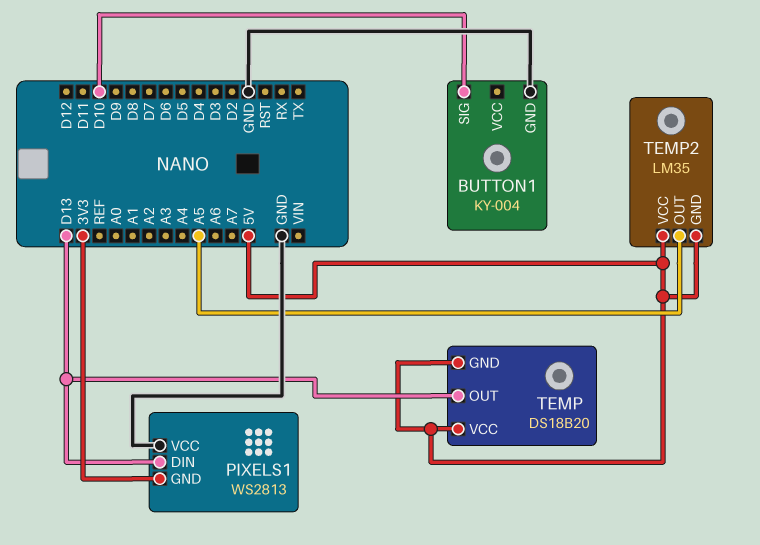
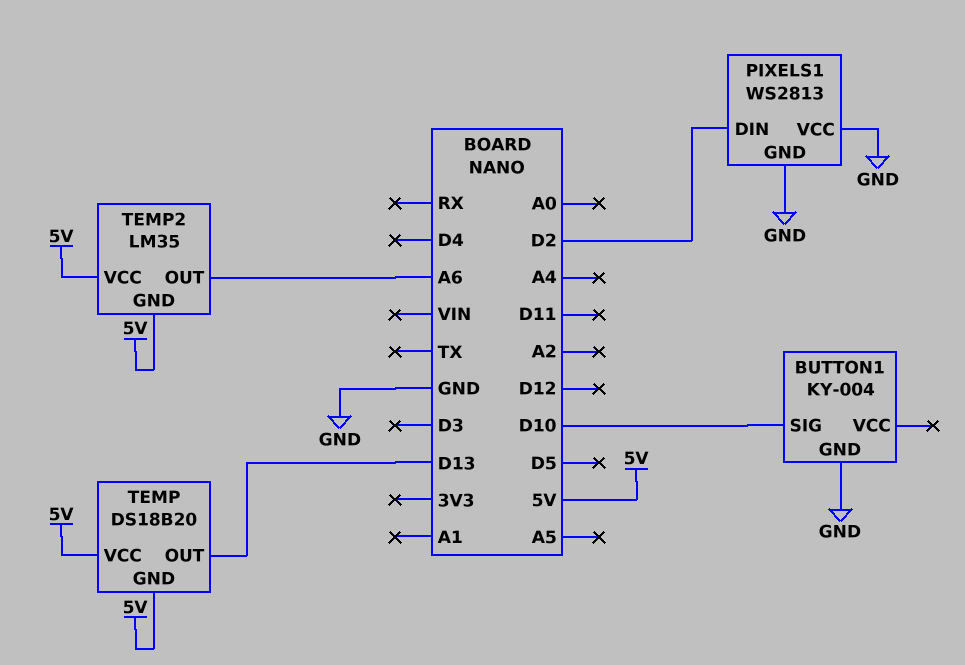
PIXELS1 pin DIN: D13 -> D2
PIXELS1 pin GND: 3V3 -> GND
TEMP2 pin OUT: A5 -> A6

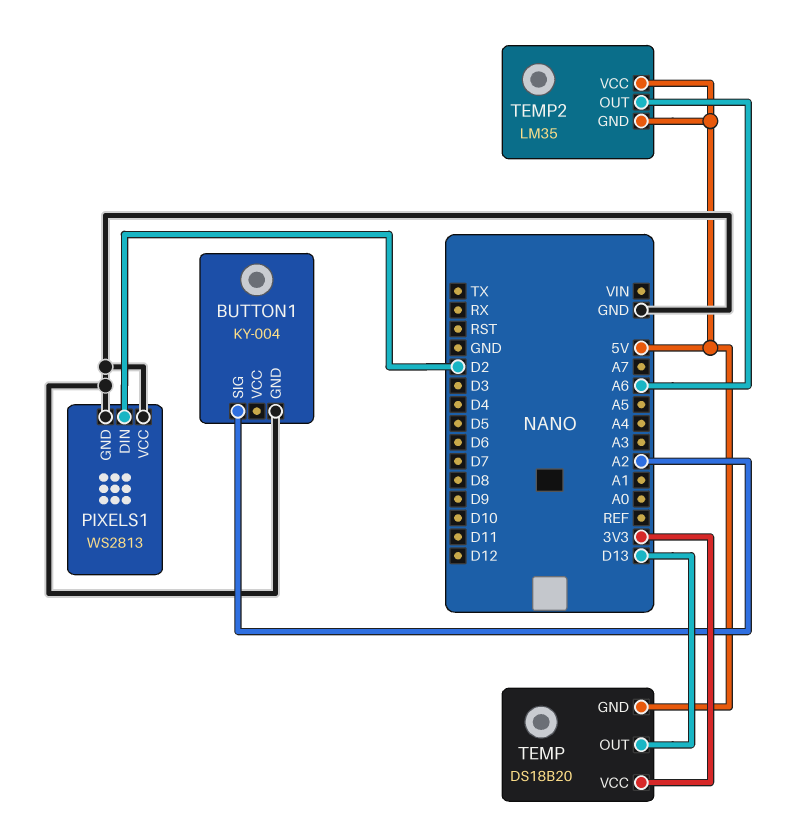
BUTTON1 pin SIG: D10 -> A2
TEMP pin VCC: 5V -> 3V3

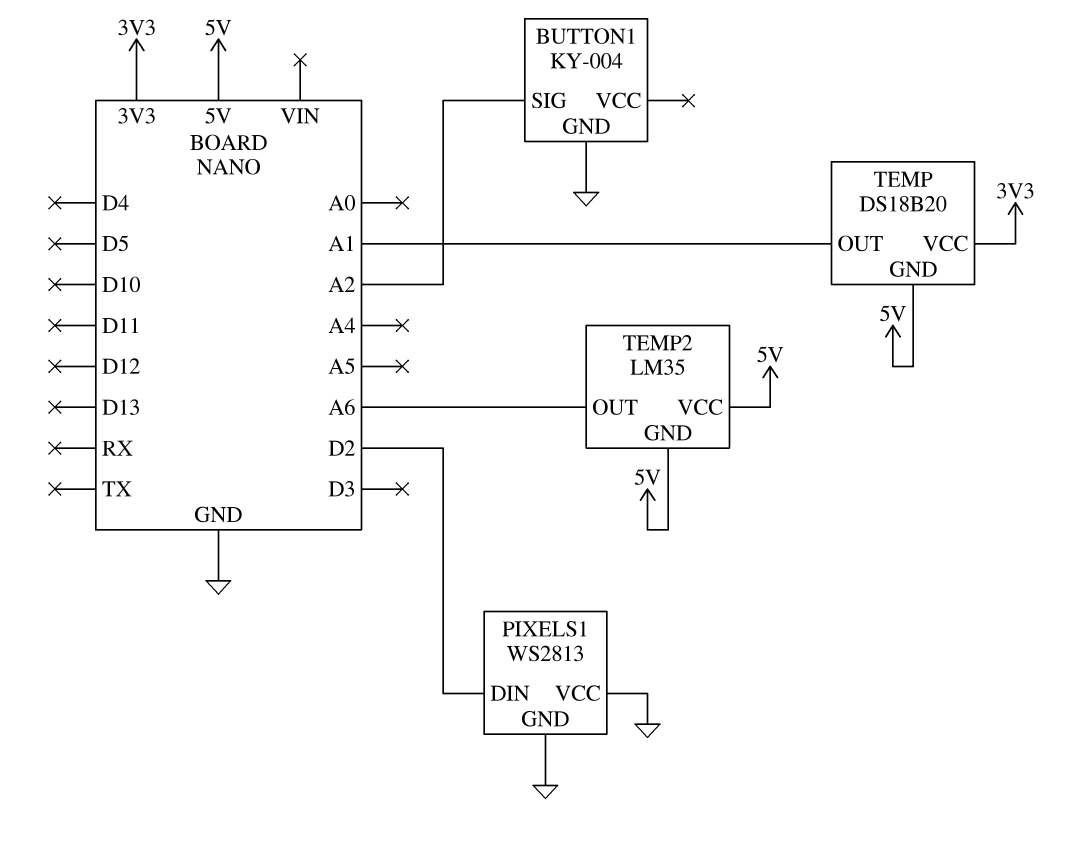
TEMP pin OUT: D13 -> A1

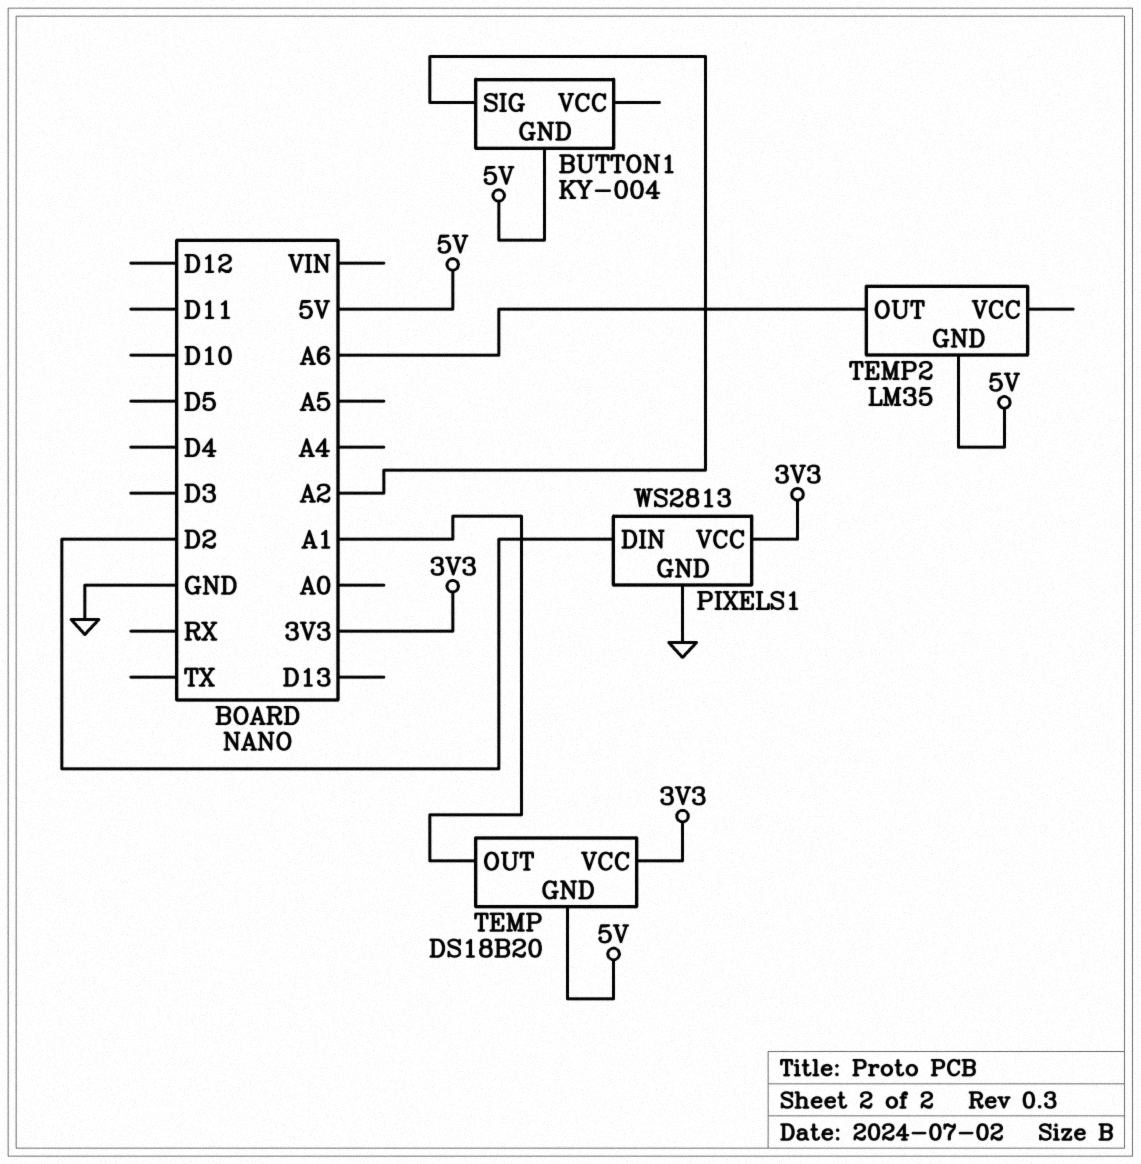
BUTTON1 pin GND: GND -> 5V
PIXELS1 pin VCC: GND -> 3V3
TEMP2 pin VCC: 5V -> none

